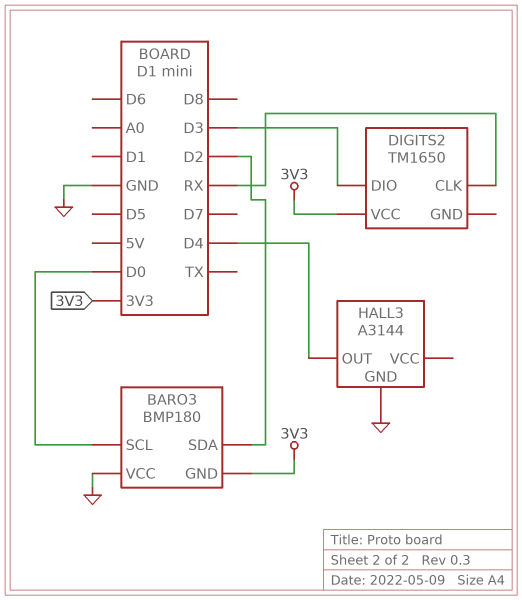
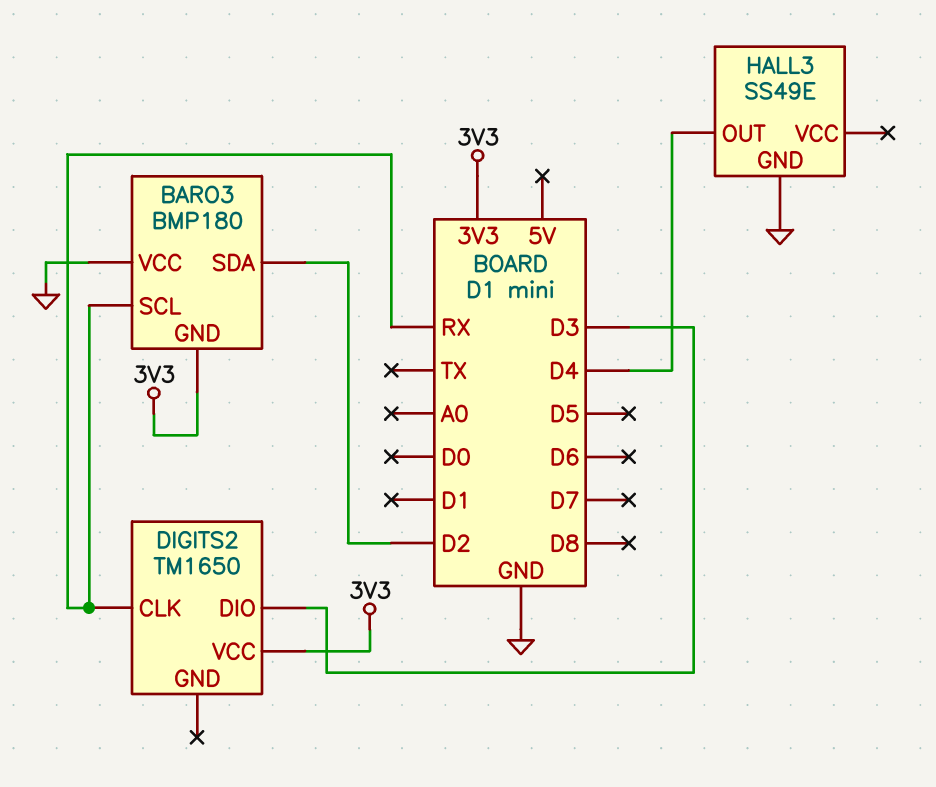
BARO3 pin SCL: D0 -> RX
HALL3: A3144 -> SS49E

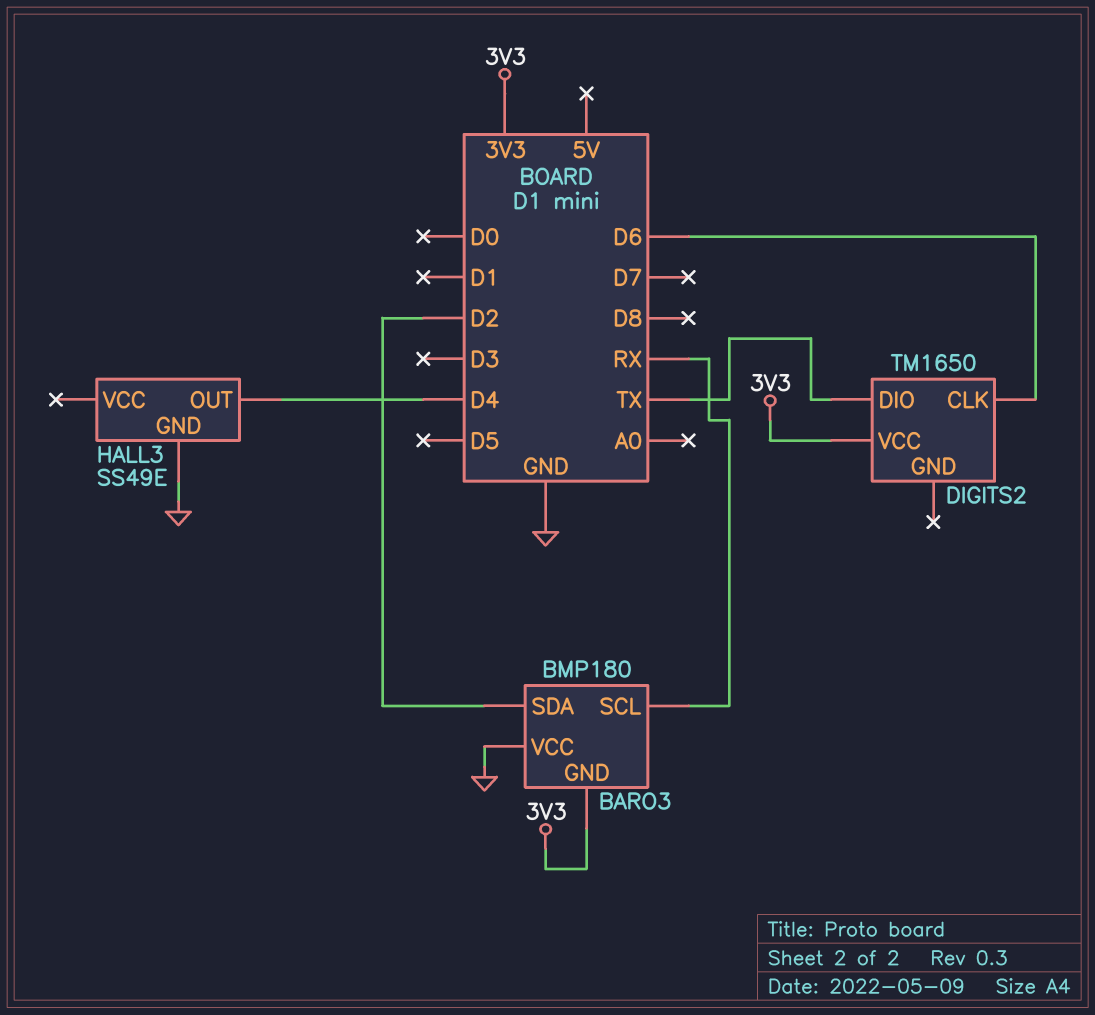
DIGITS2 pin CLK: RX -> D6
DIGITS2 pin DIO: D3 -> TX

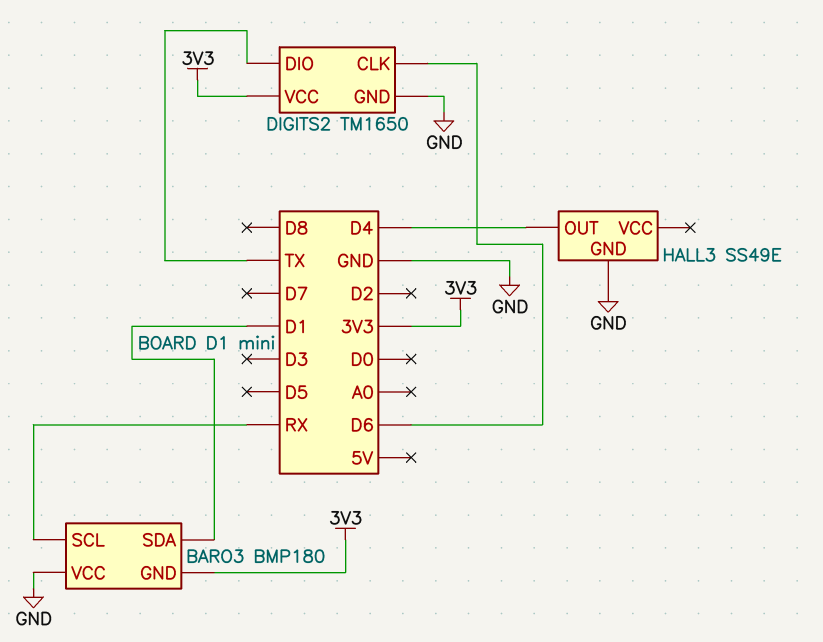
BARO3 pin SDA: D2 -> D1
DIGITS2 pin GND: none -> GND

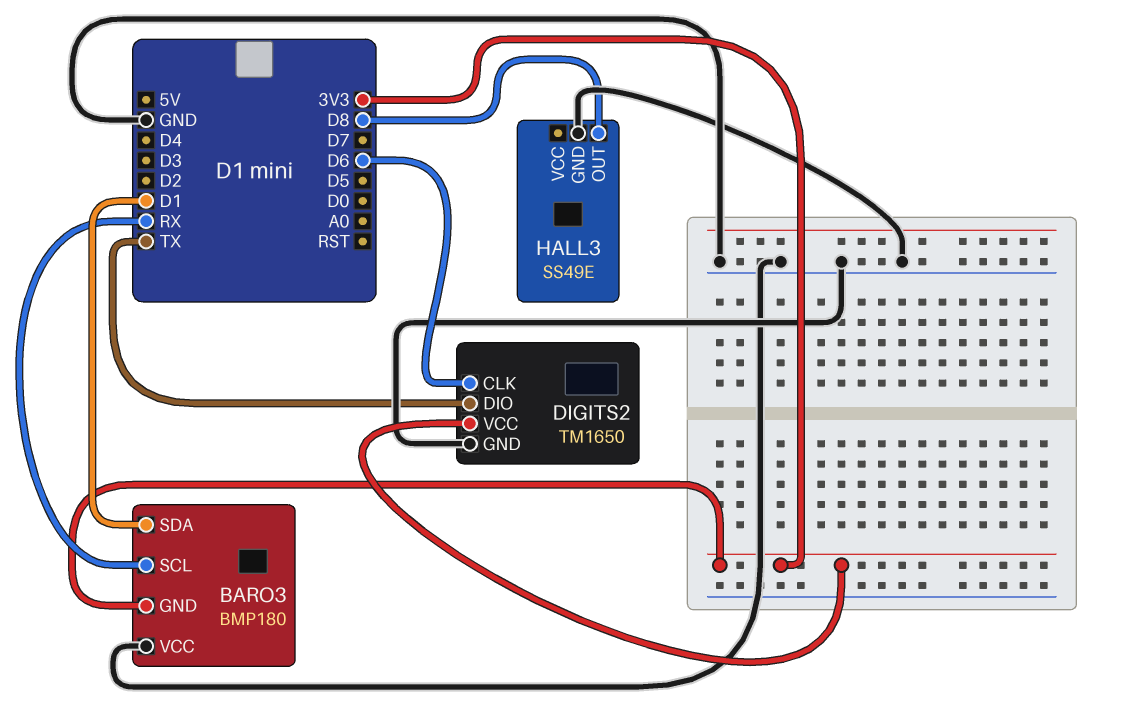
HALL3 pin OUT: D4 -> D8

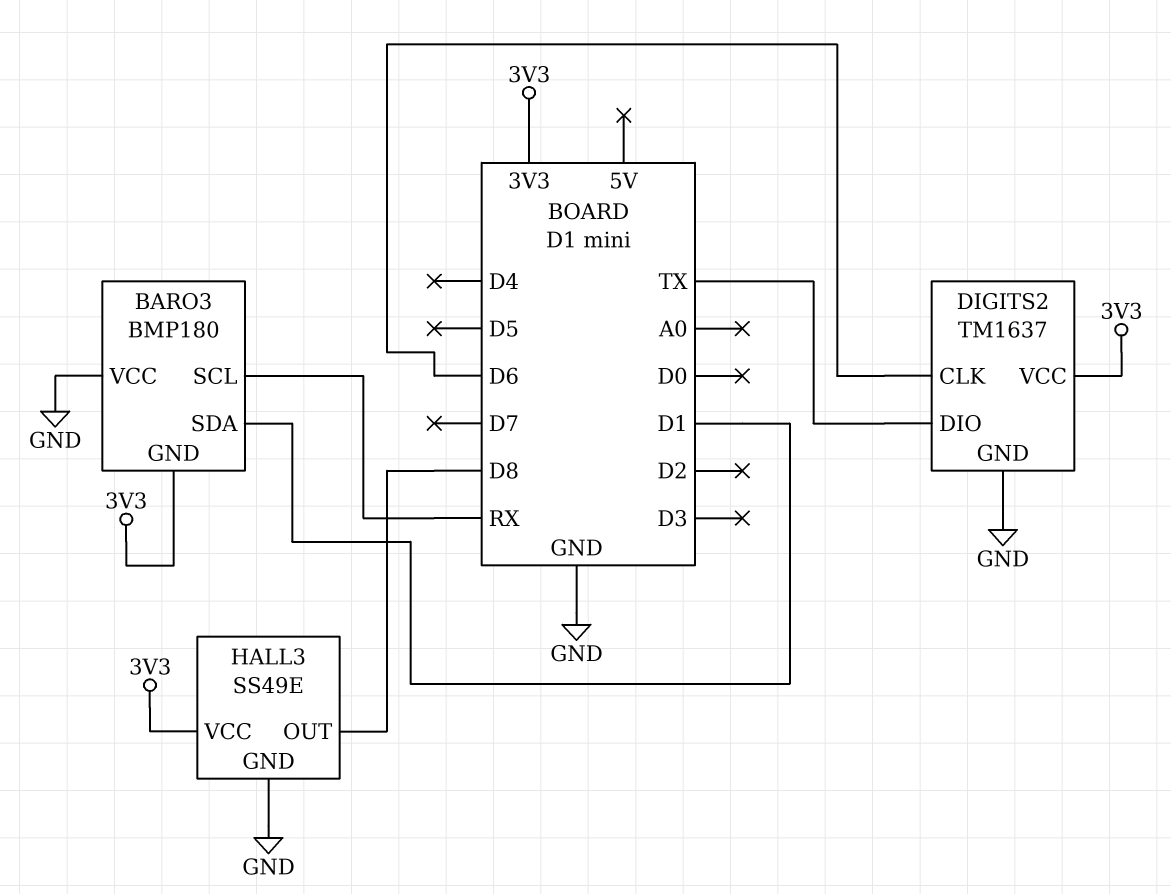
DIGITS2: TM1650 -> TM1637
HALL3 pin VCC: none -> 3V3

